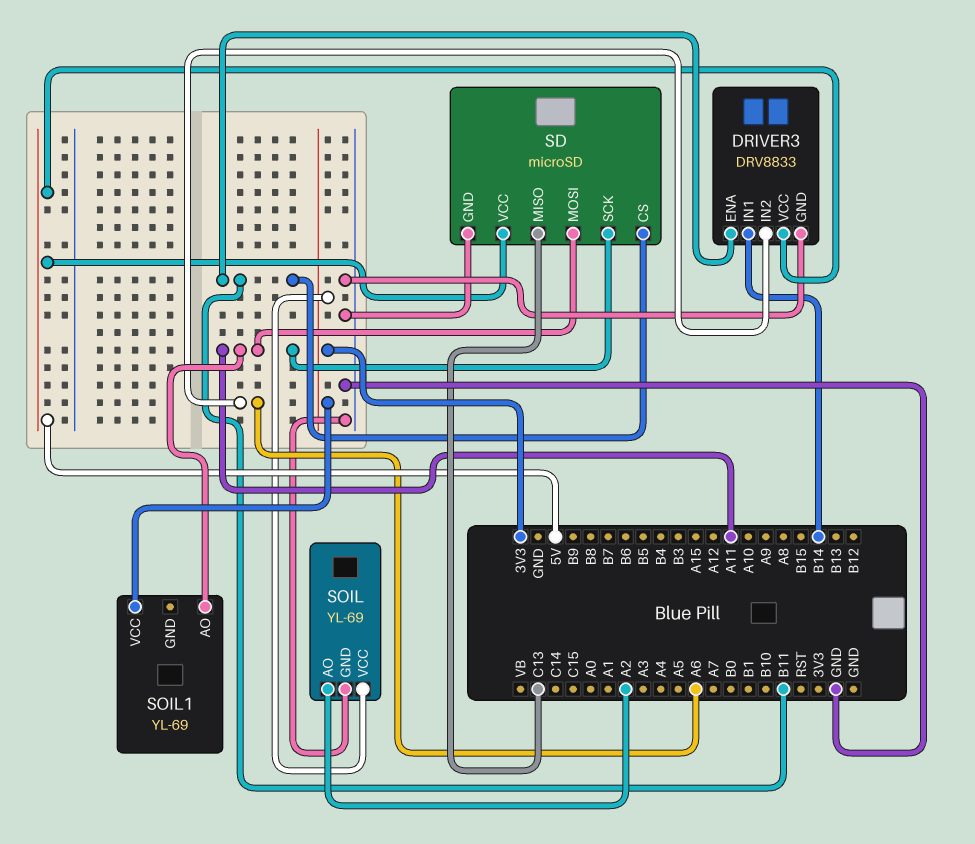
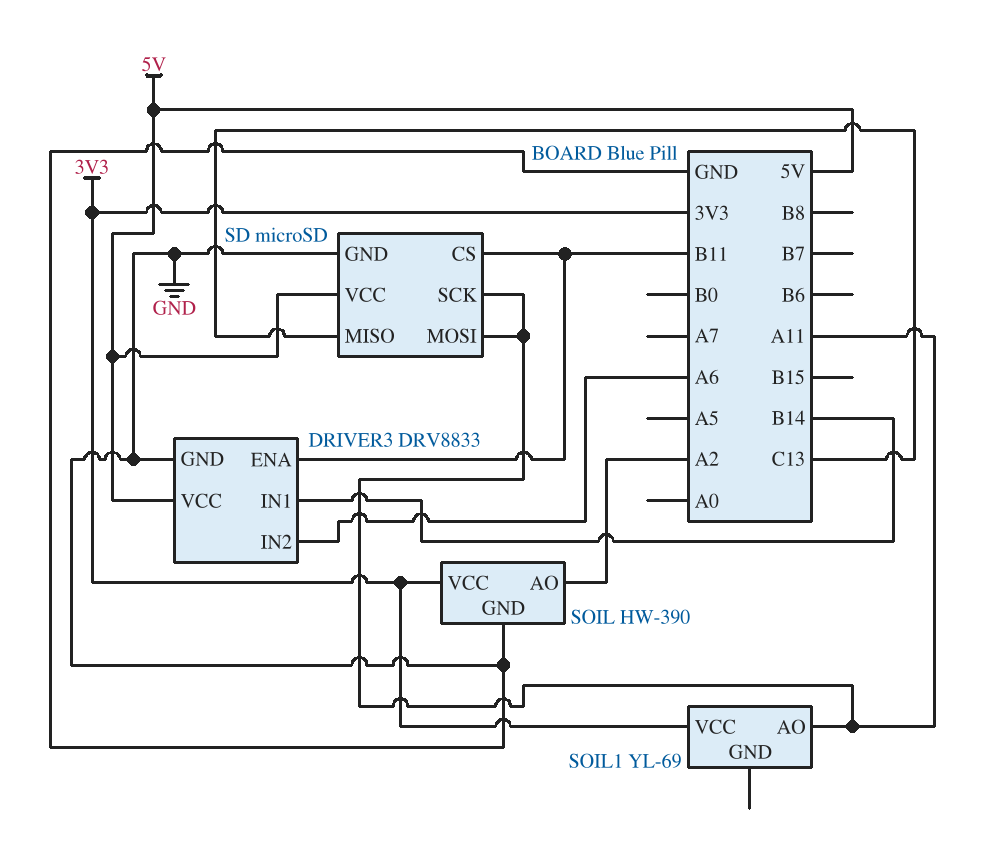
SOIL: YL-69 -> HW-390

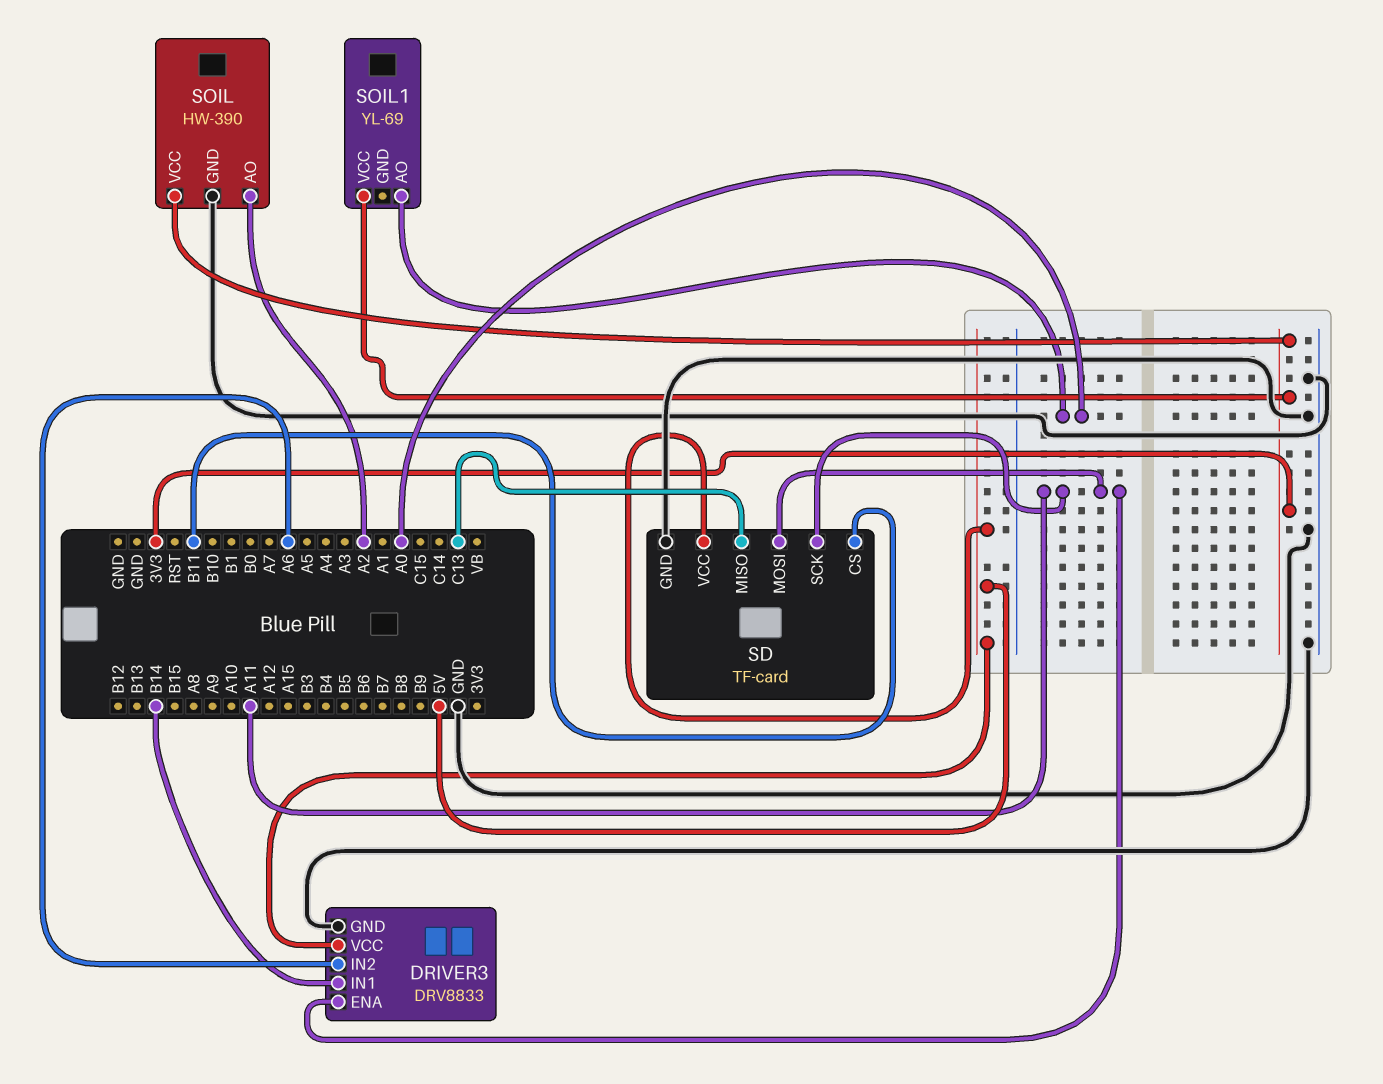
DRIVER3 pin ENA: B11 -> A11
SD: microSD -> TF-card
SOIL1 pin AO: A11 -> A0

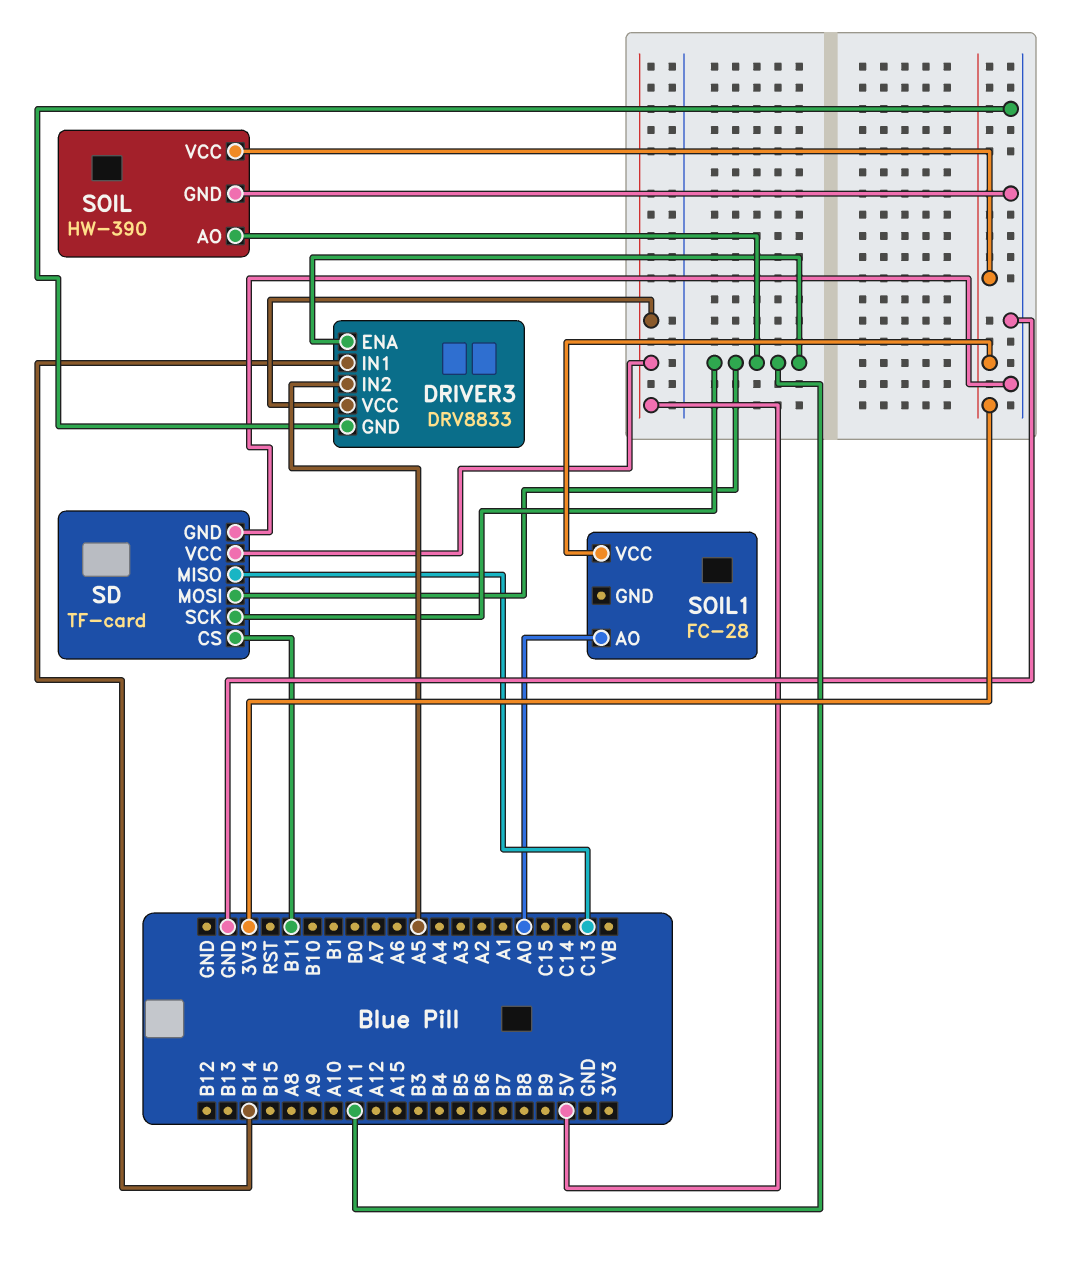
DRIVER3 pin IN2: A6 -> A5
SOIL pin AO: A2 -> A11
SOIL1: YL-69 -> FC-28

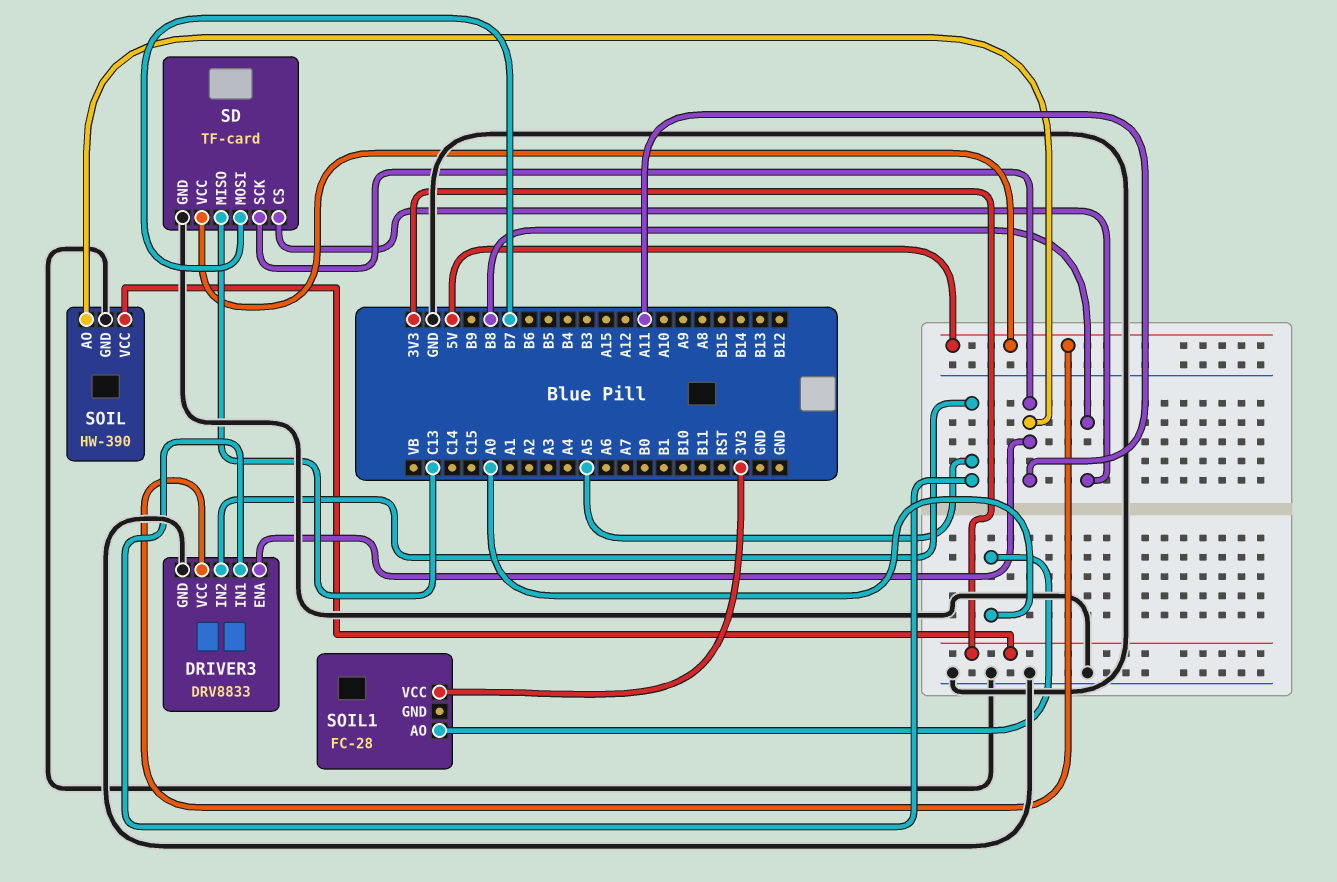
DRIVER3 pin IN1: B14 -> A5
SD pin CS: B11 -> B8
SD pin MOSI: A11 -> B7

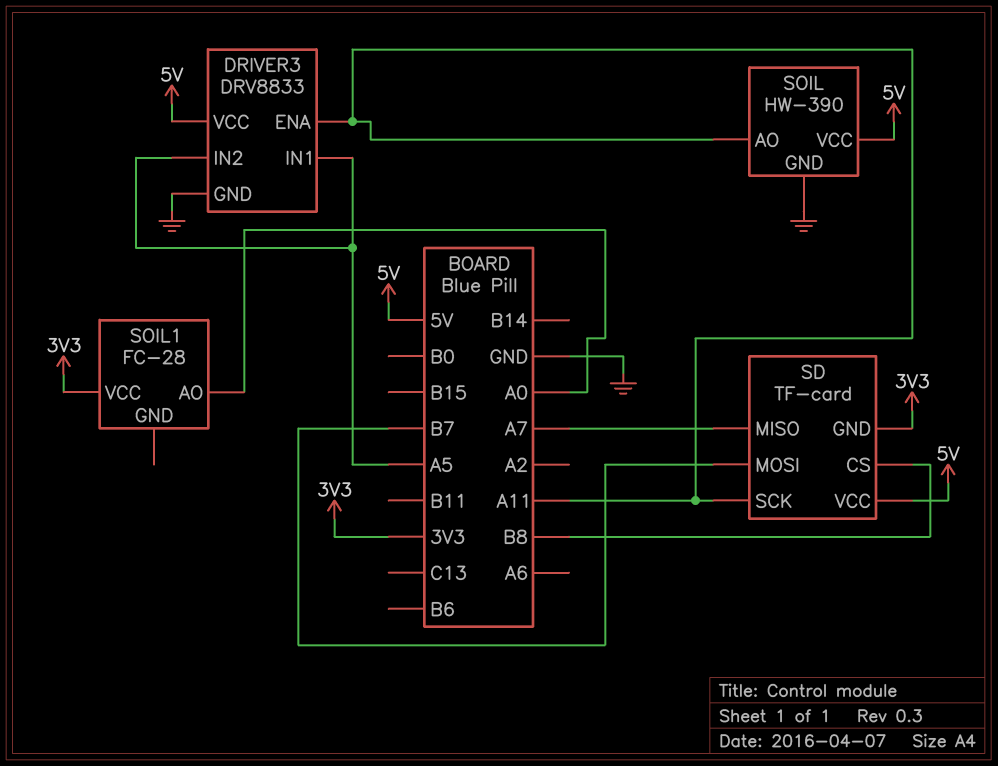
SD pin GND: GND -> 3V3
SD pin MISO: C13 -> A7
SOIL pin VCC: 3V3 -> 5V

